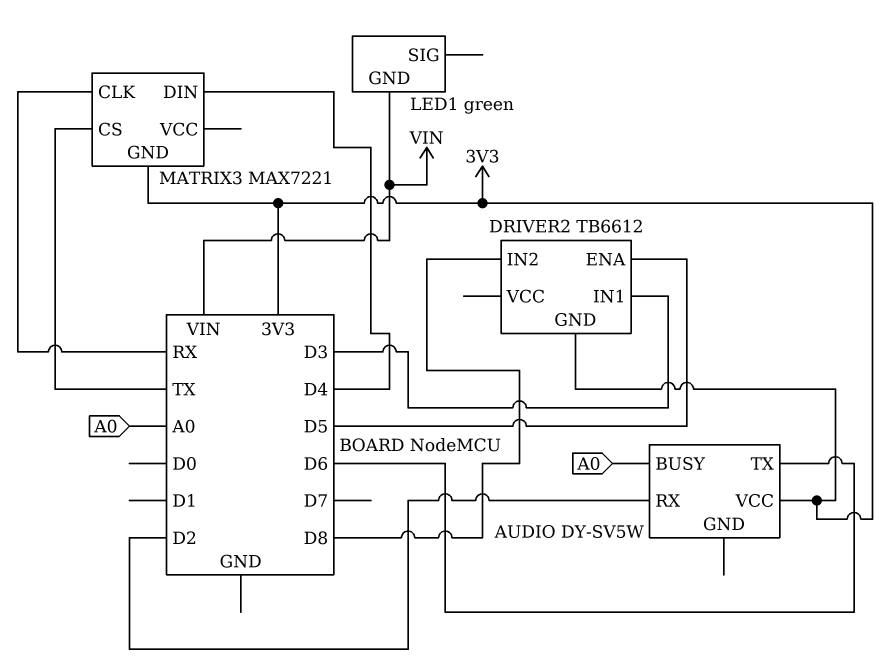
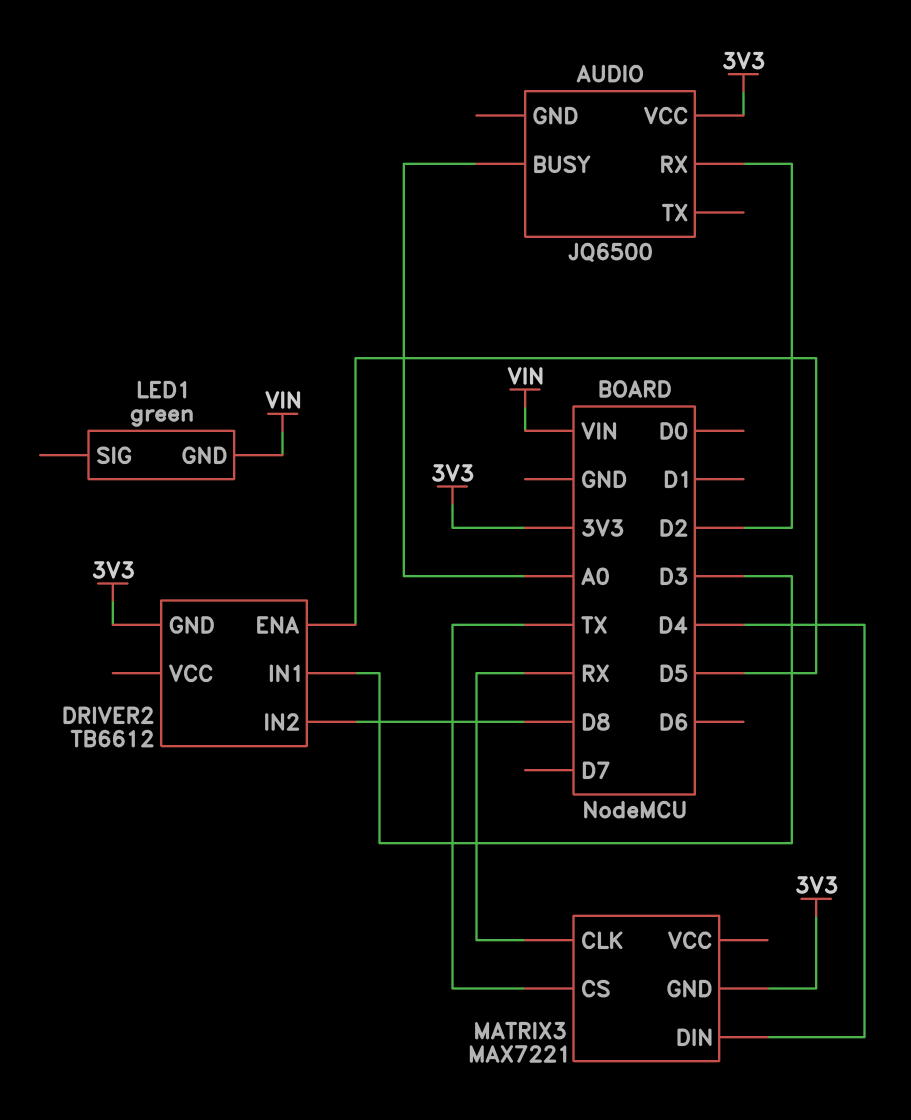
AUDIO: DY-SV5W -> JQ6500
AUDIO pin TX: D6 -> none

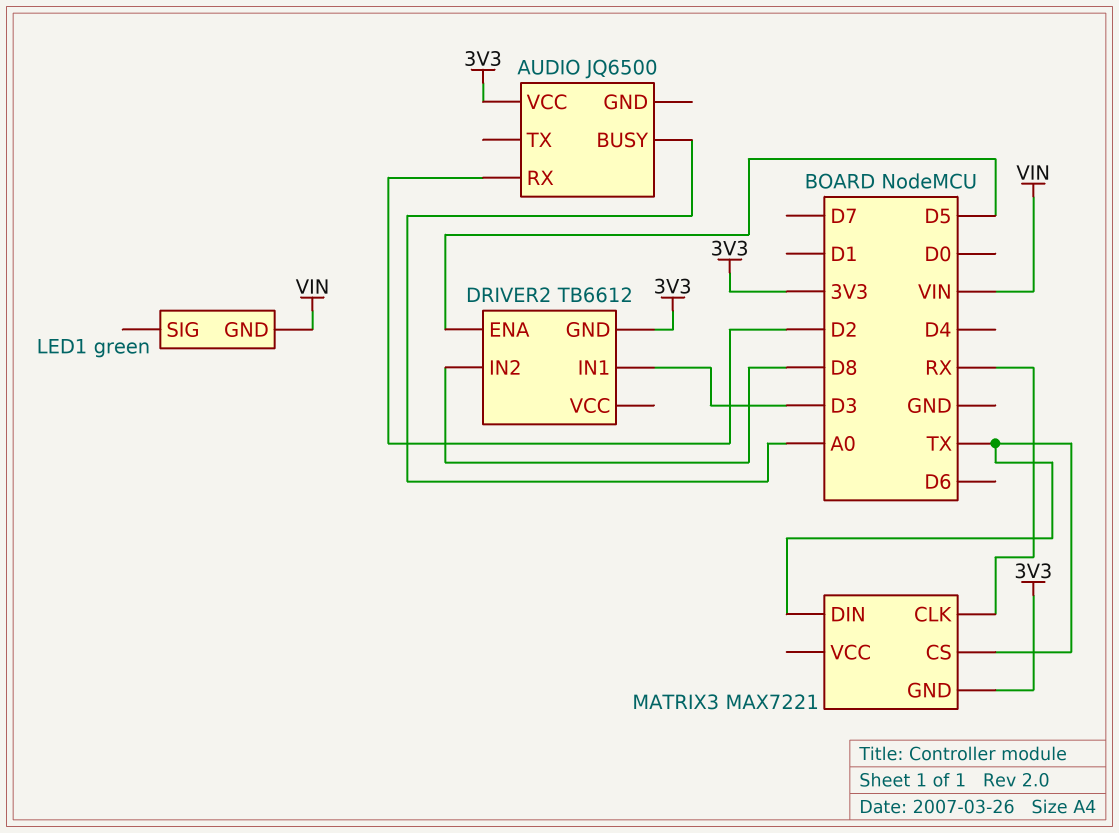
MATRIX3 pin DIN: D4 -> TX

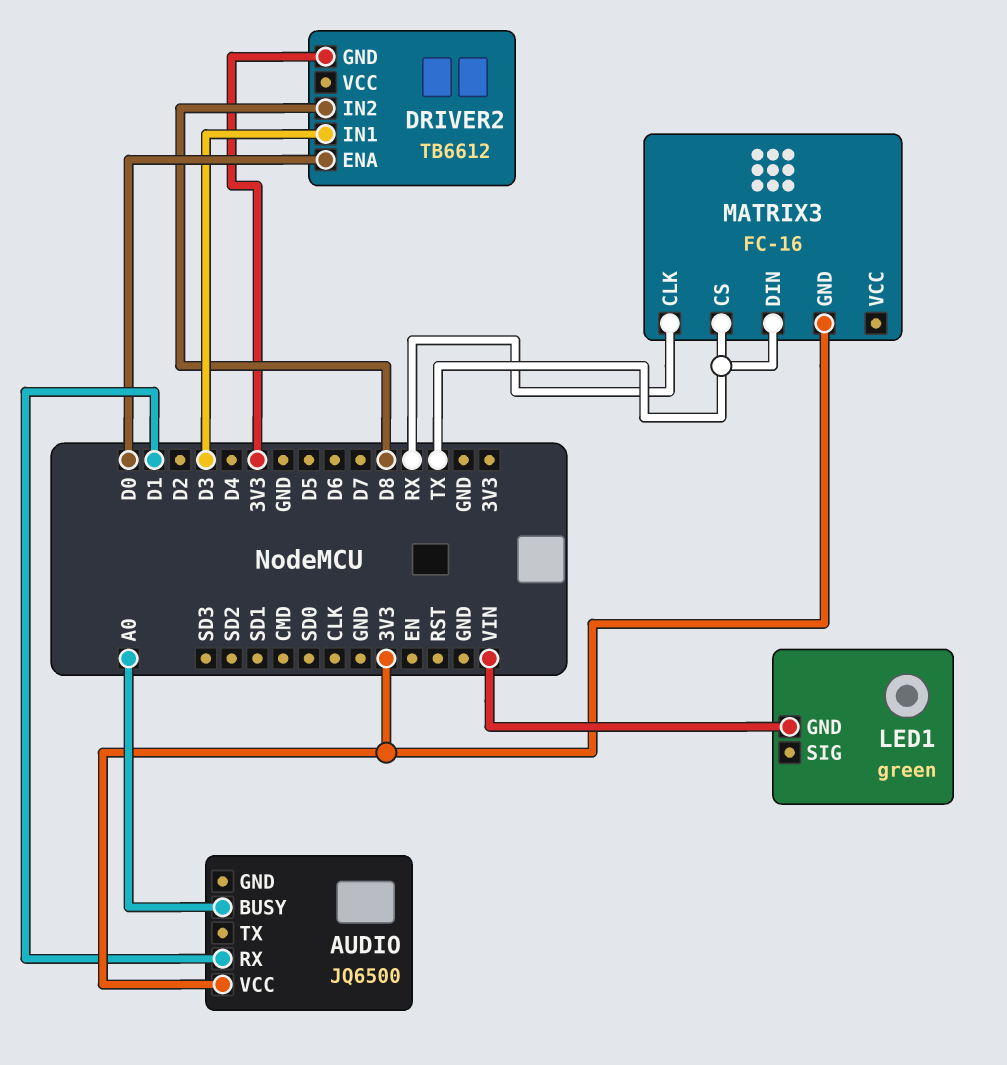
AUDIO pin RX: D2 -> D1
DRIVER2 pin ENA: D5 -> D0
MATRIX3: MAX7221 -> FC-16

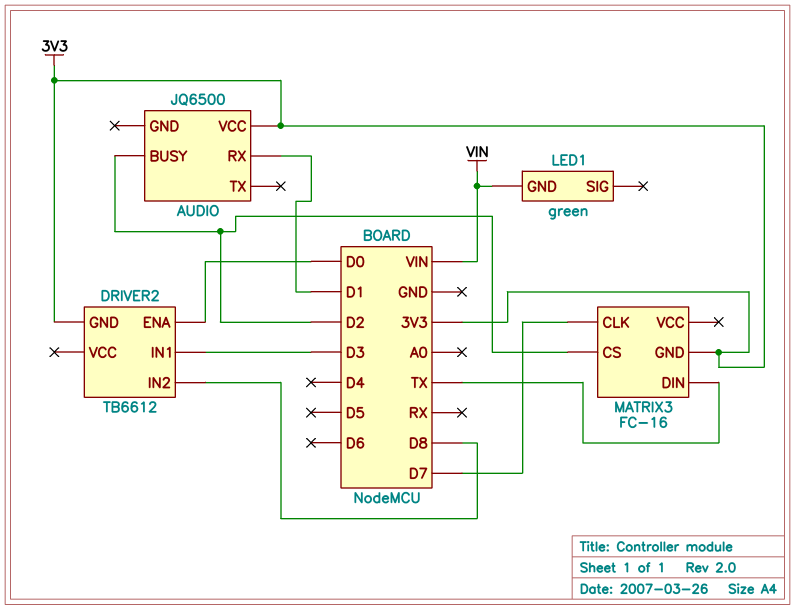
AUDIO pin BUSY: A0 -> D2
MATRIX3 pin CLK: RX -> D7
MATRIX3 pin CS: TX -> D2

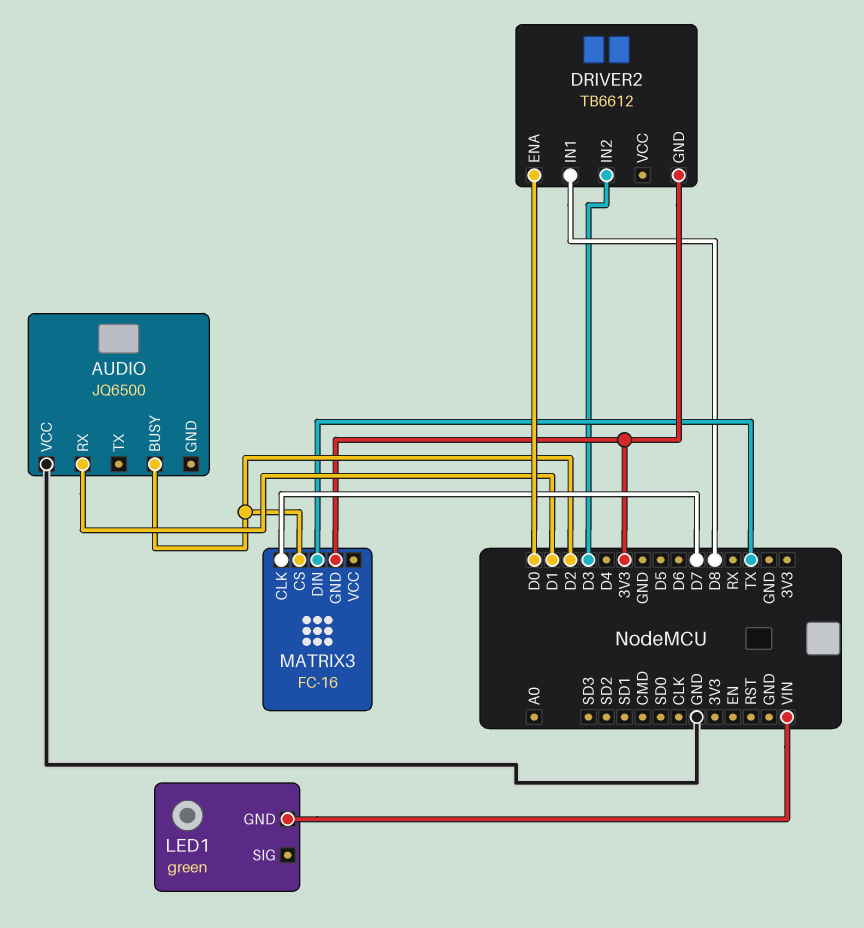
AUDIO pin VCC: 3V3 -> GND
DRIVER2 pin IN1: D3 -> D8
DRIVER2 pin IN2: D8 -> D3

